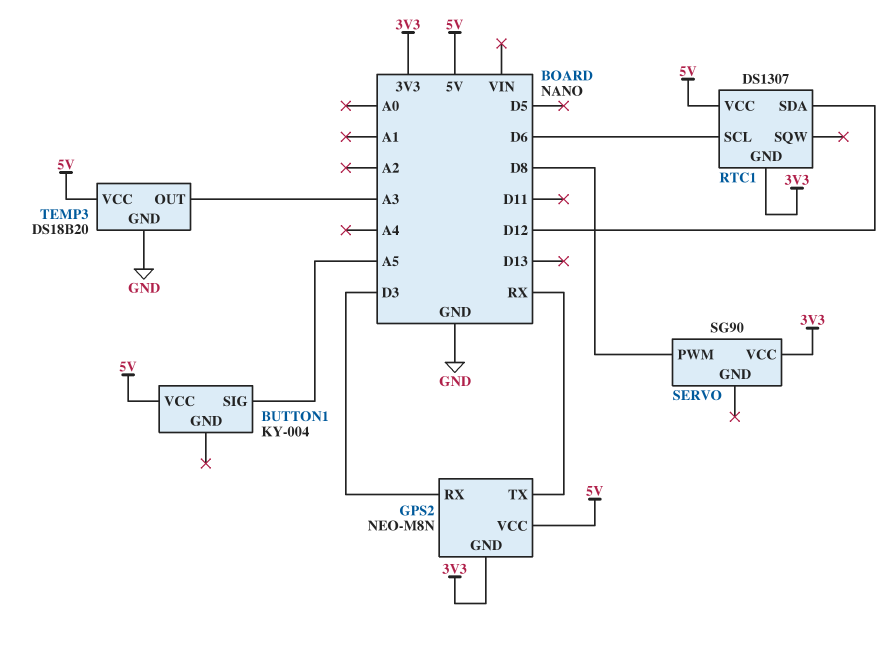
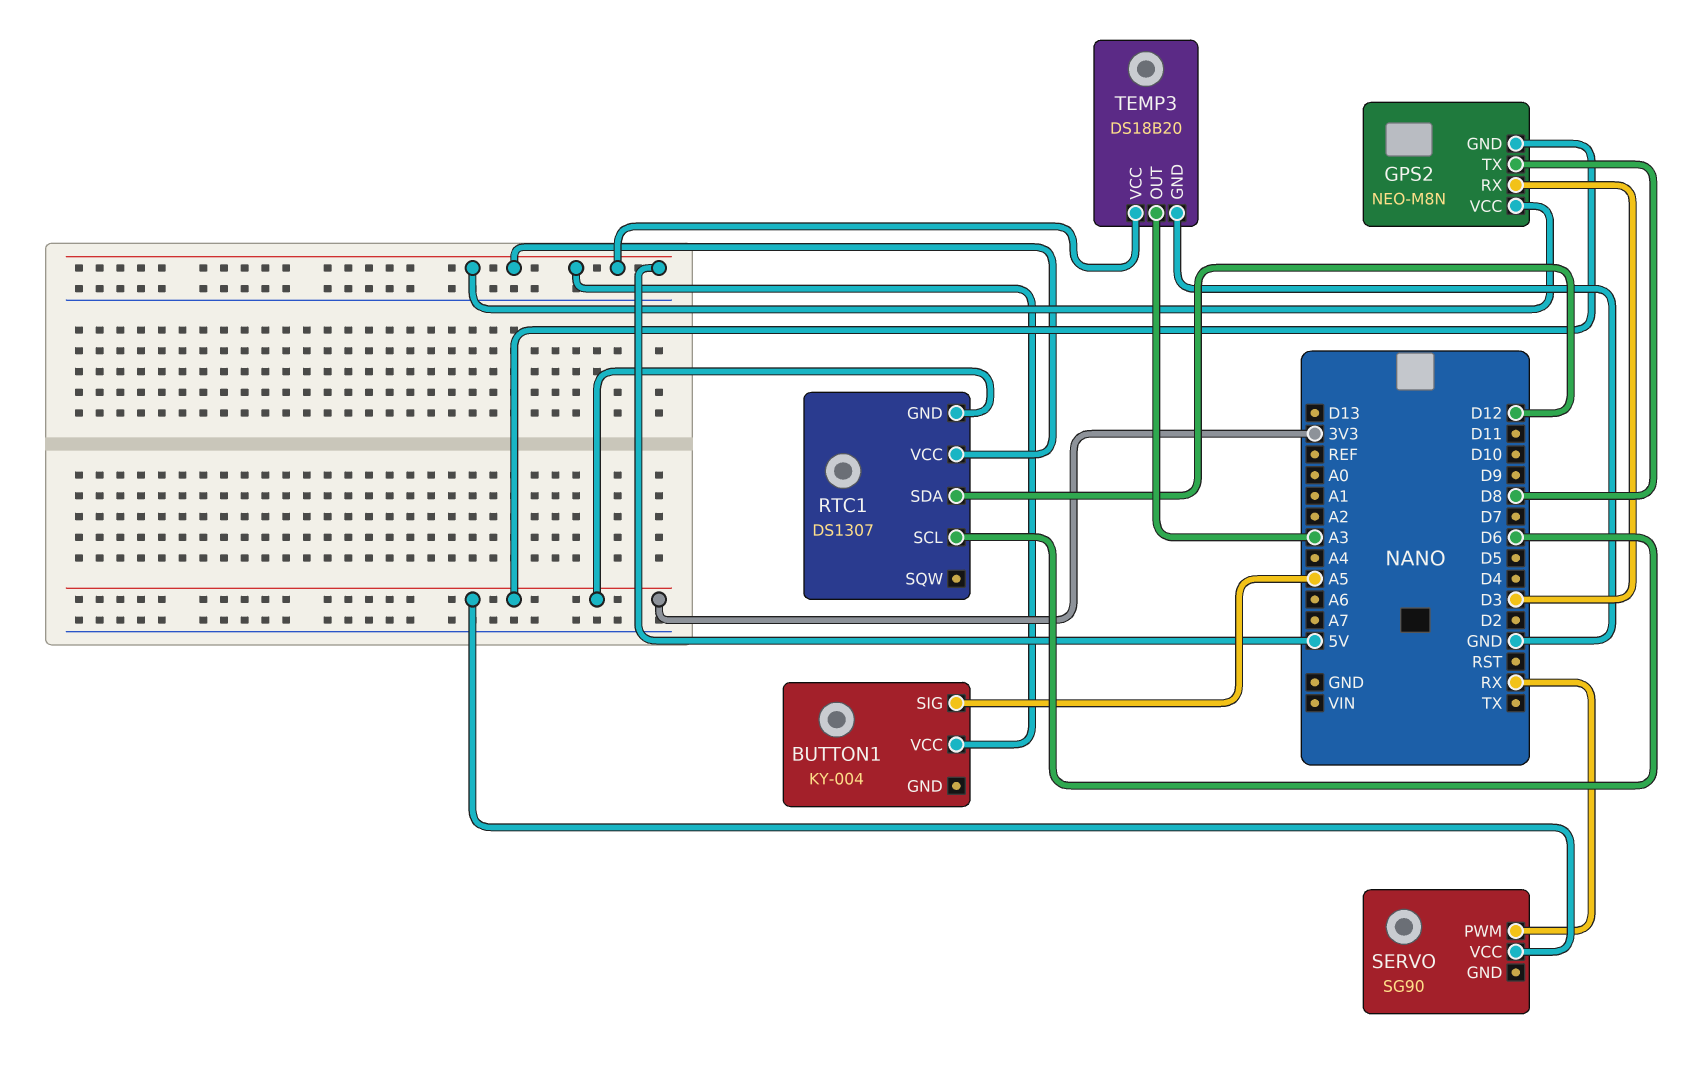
GPS2 pin TX: RX -> D8
SERVO pin PWM: D8 -> RX

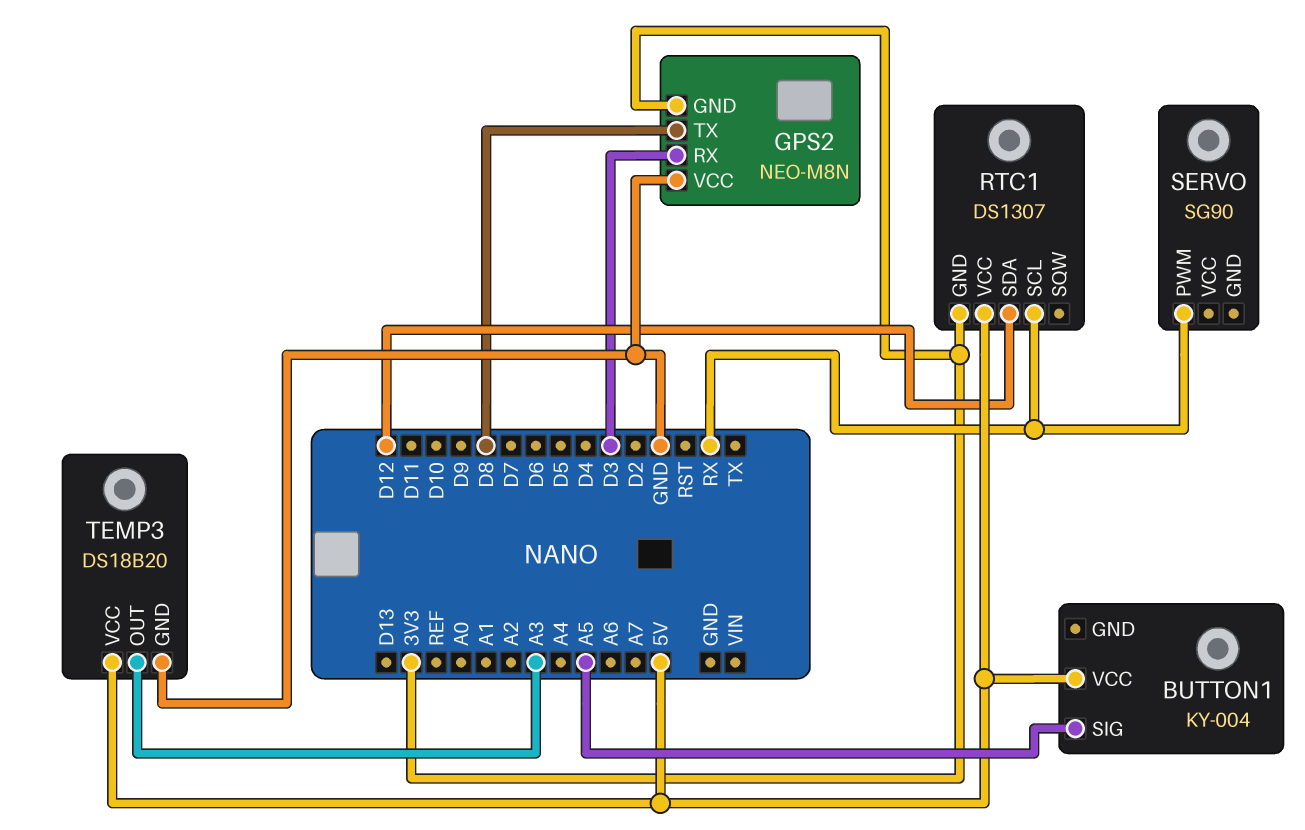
GPS2 pin VCC: 5V -> GND
RTC1 pin SCL: D6 -> RX
SERVO pin VCC: 3V3 -> none

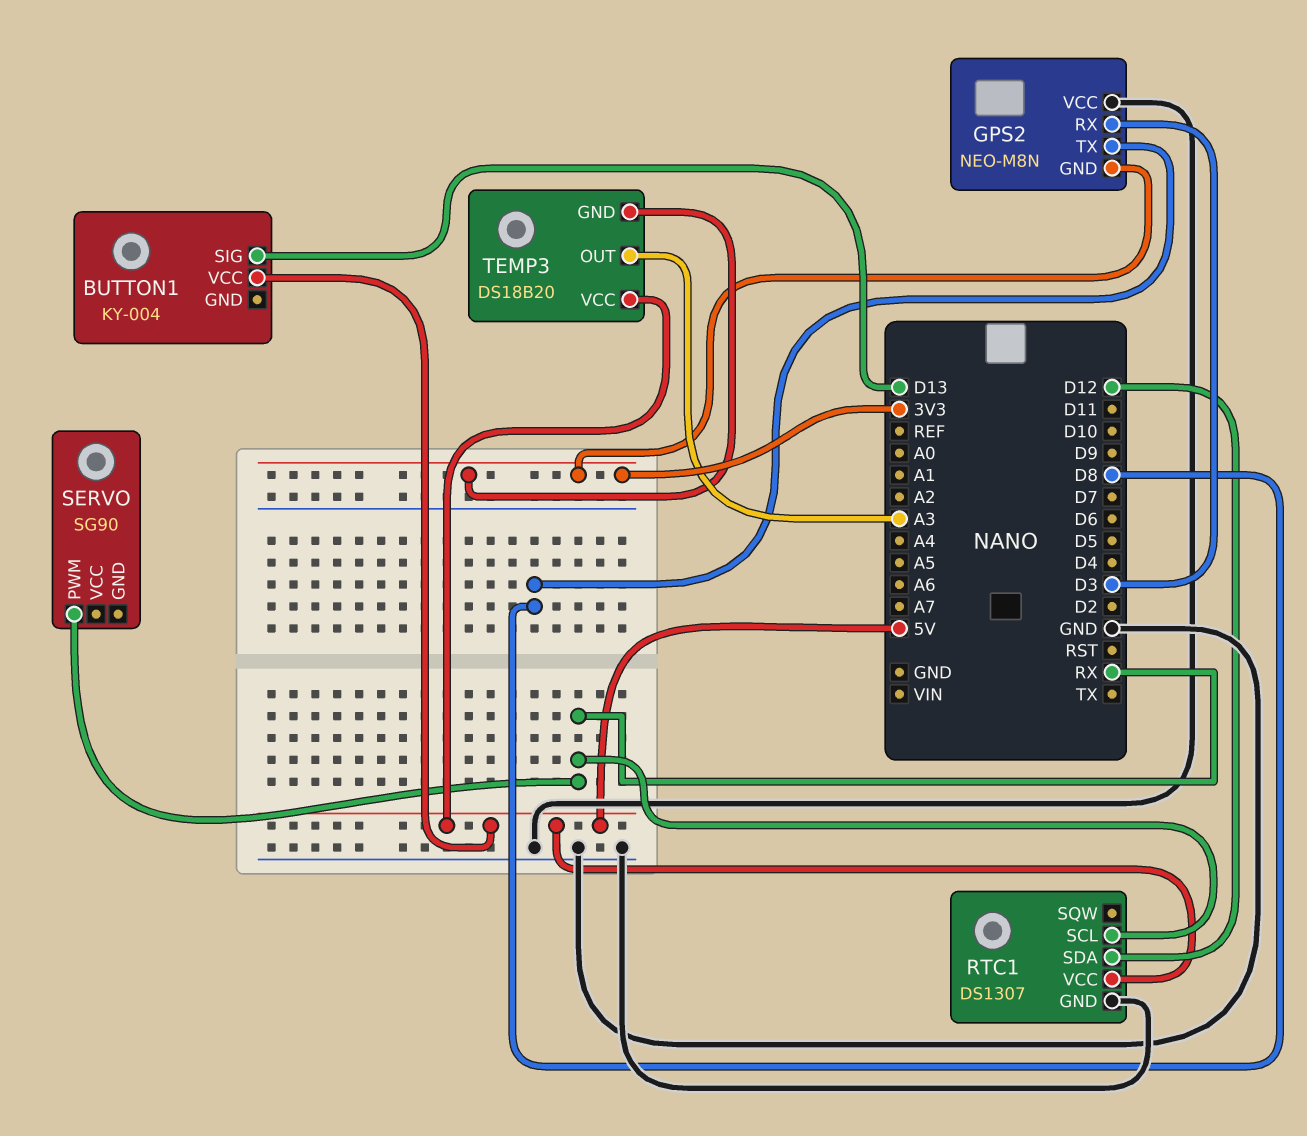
BUTTON1 pin SIG: A5 -> D13
RTC1 pin GND: 3V3 -> GND
TEMP3 pin GND: GND -> 3V3

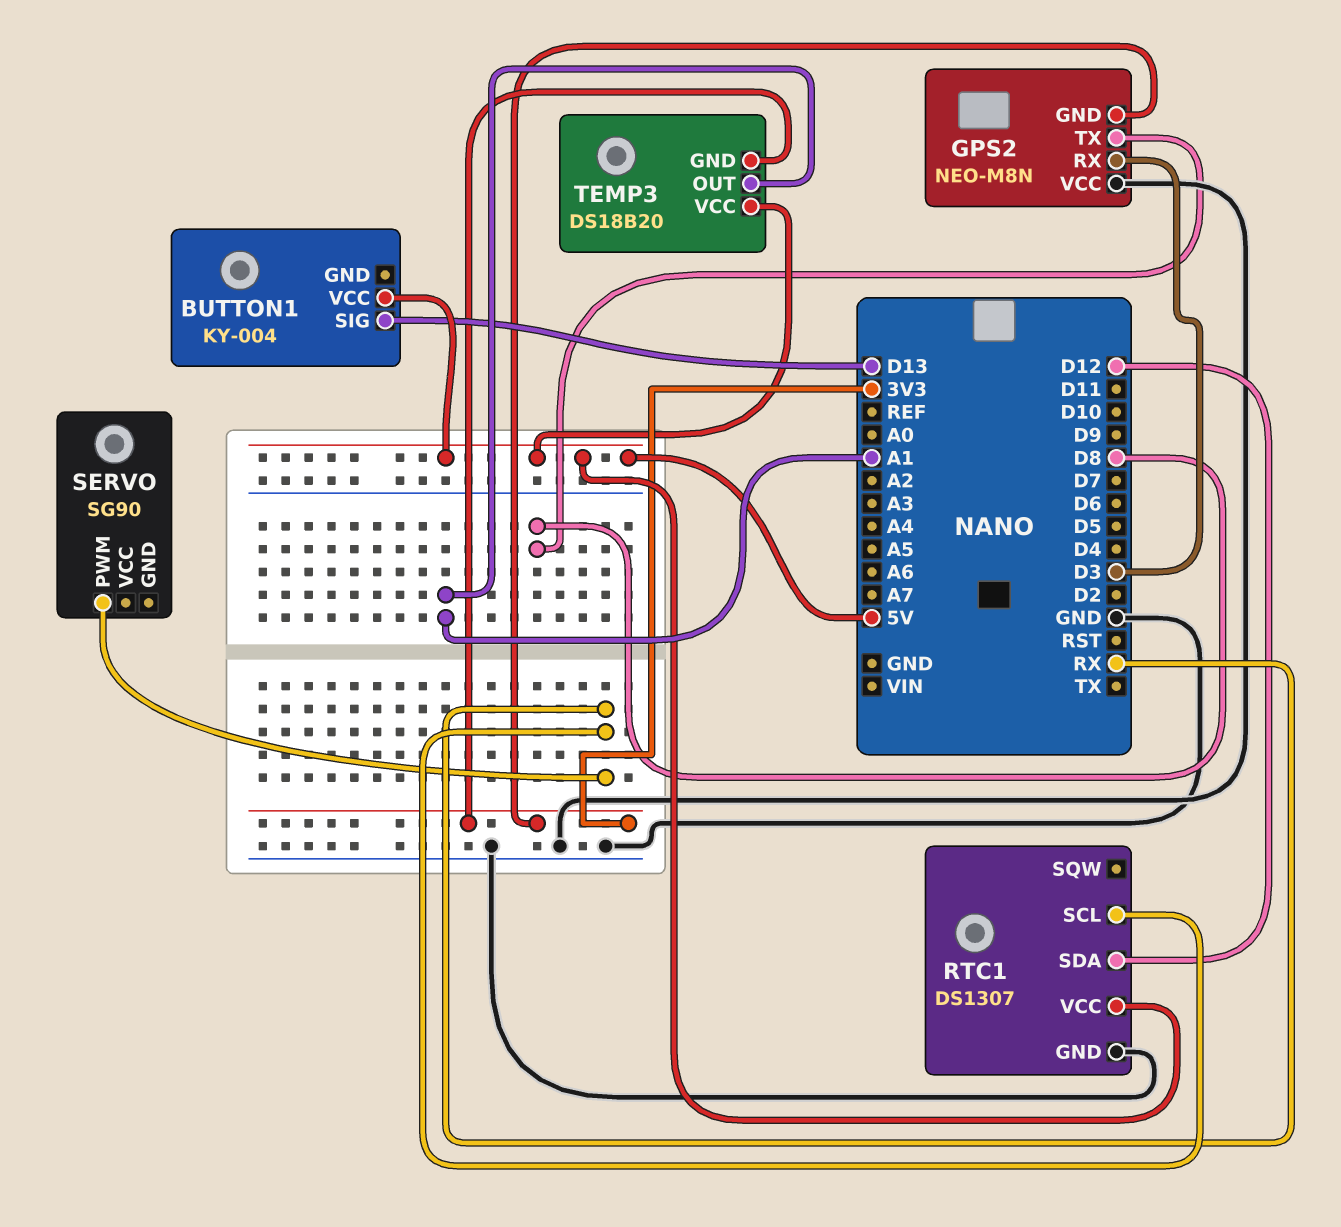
TEMP3 pin OUT: A3 -> A1

